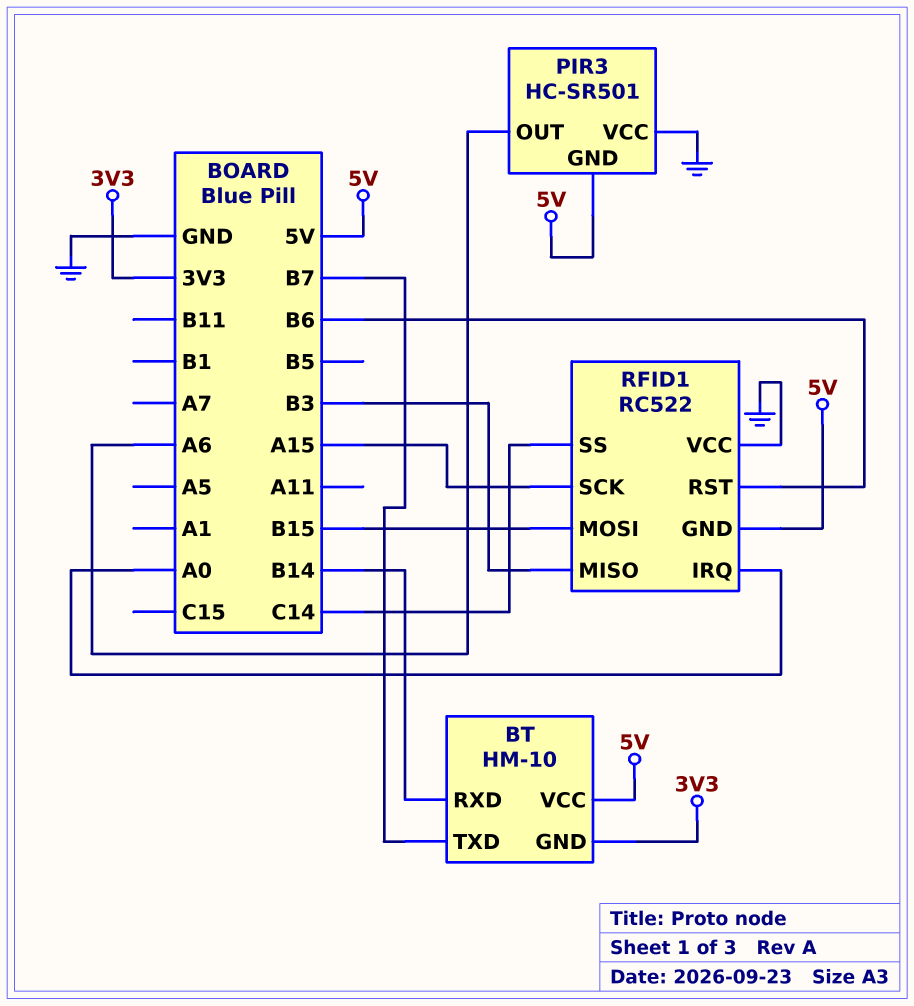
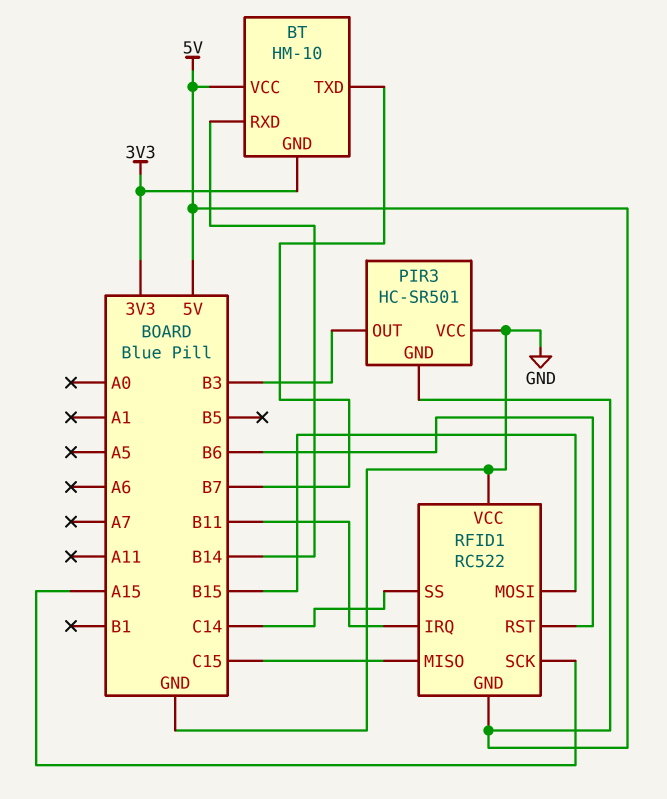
PIR3 pin OUT: A6 -> B3
RFID1 pin IRQ: A0 -> B11
RFID1 pin MISO: B3 -> C15

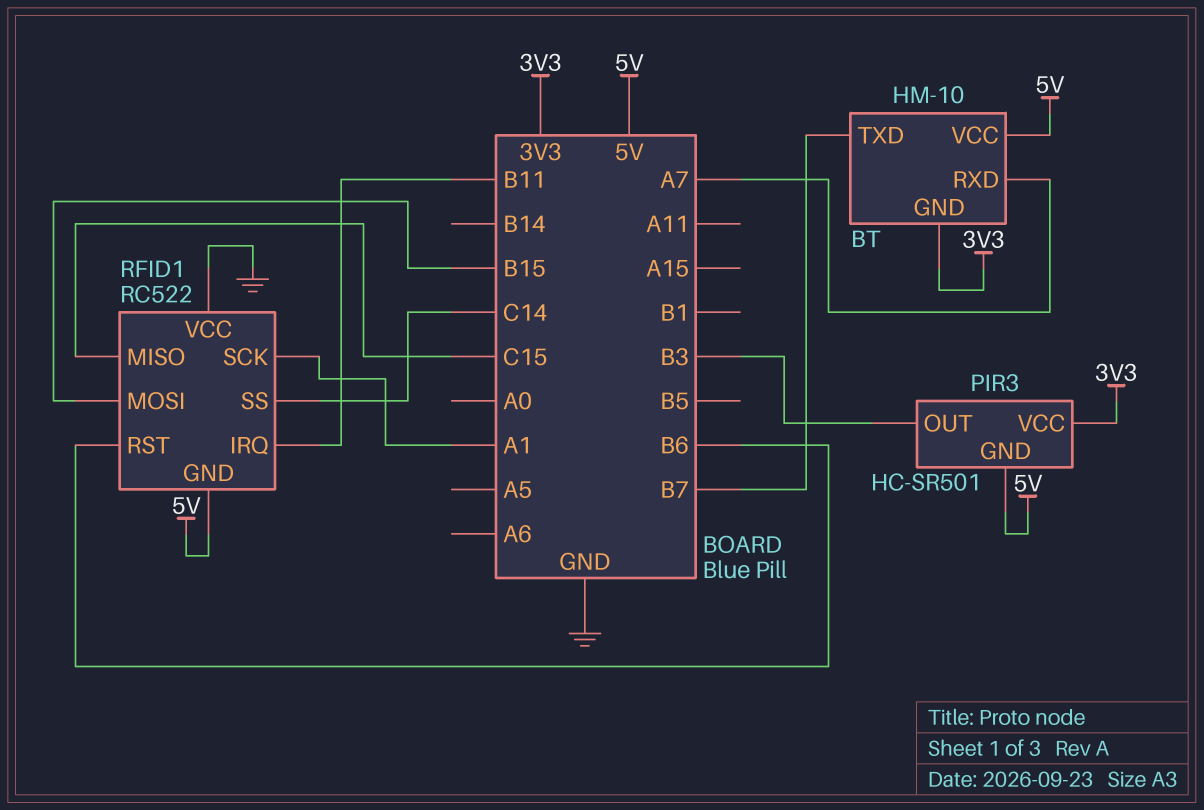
BT pin RXD: B14 -> A7
PIR3 pin VCC: GND -> 3V3
RFID1 pin SCK: A15 -> A1

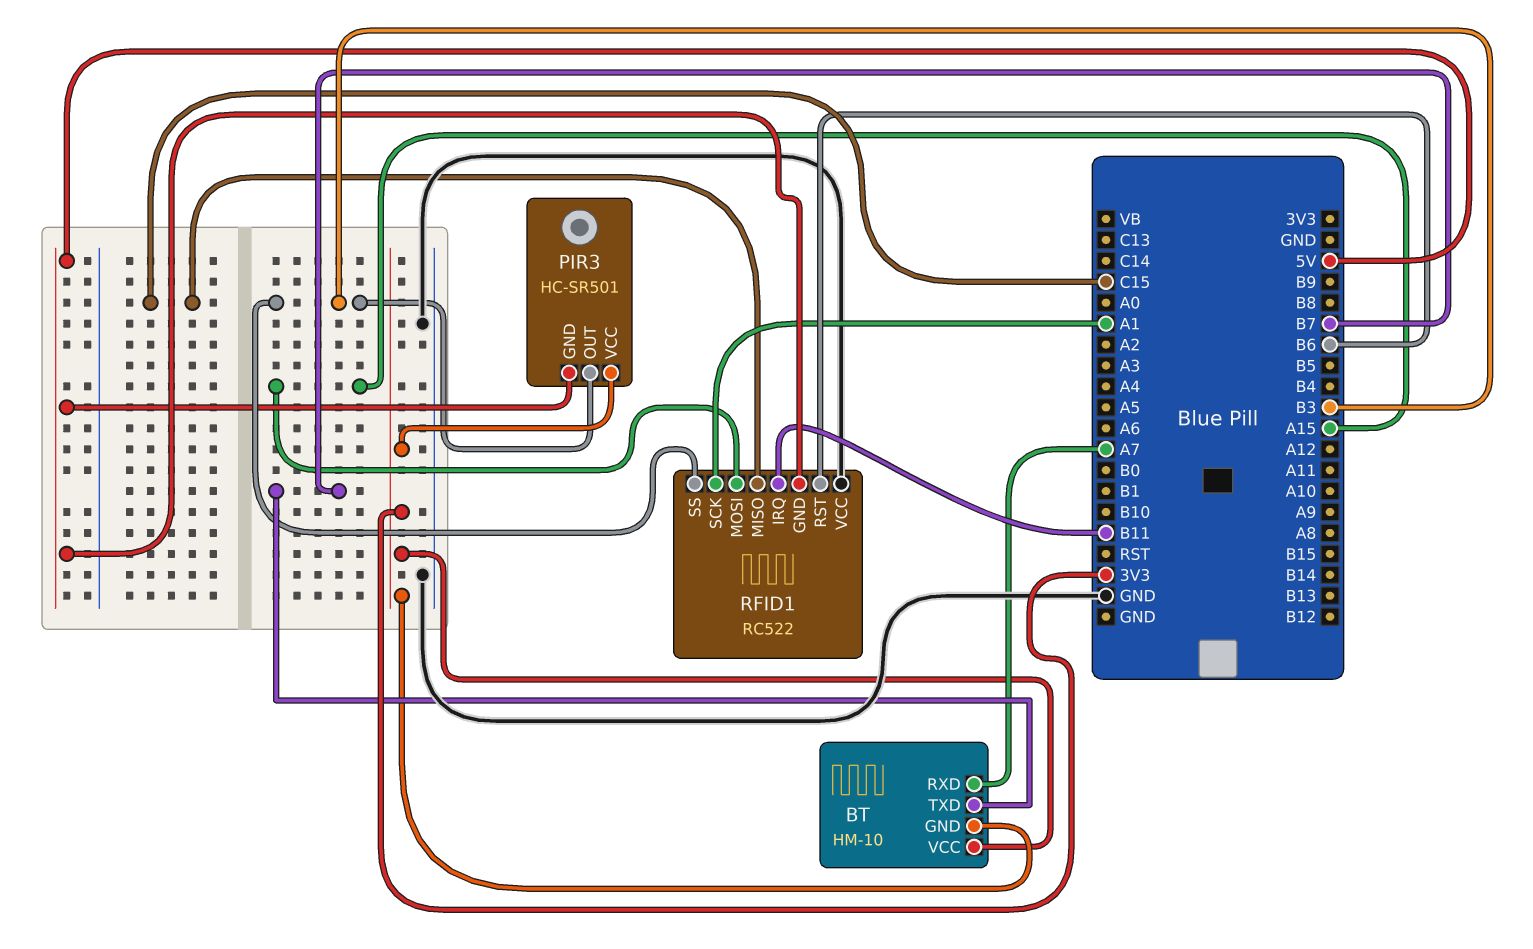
BT pin VCC: 5V -> 3V3
RFID1 pin MOSI: B15 -> A15
RFID1 pin SS: C14 -> B3

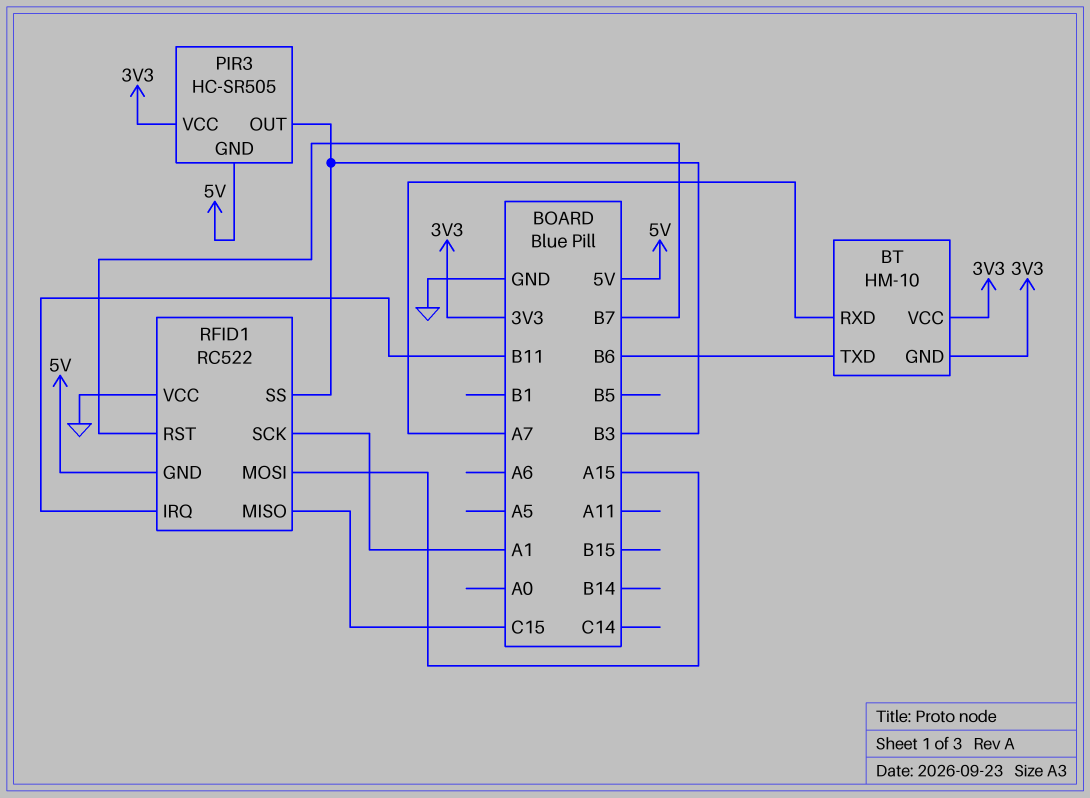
BT pin TXD: B7 -> B6
PIR3: HC-SR501 -> HC-SR505
RFID1 pin RST: B6 -> B7

